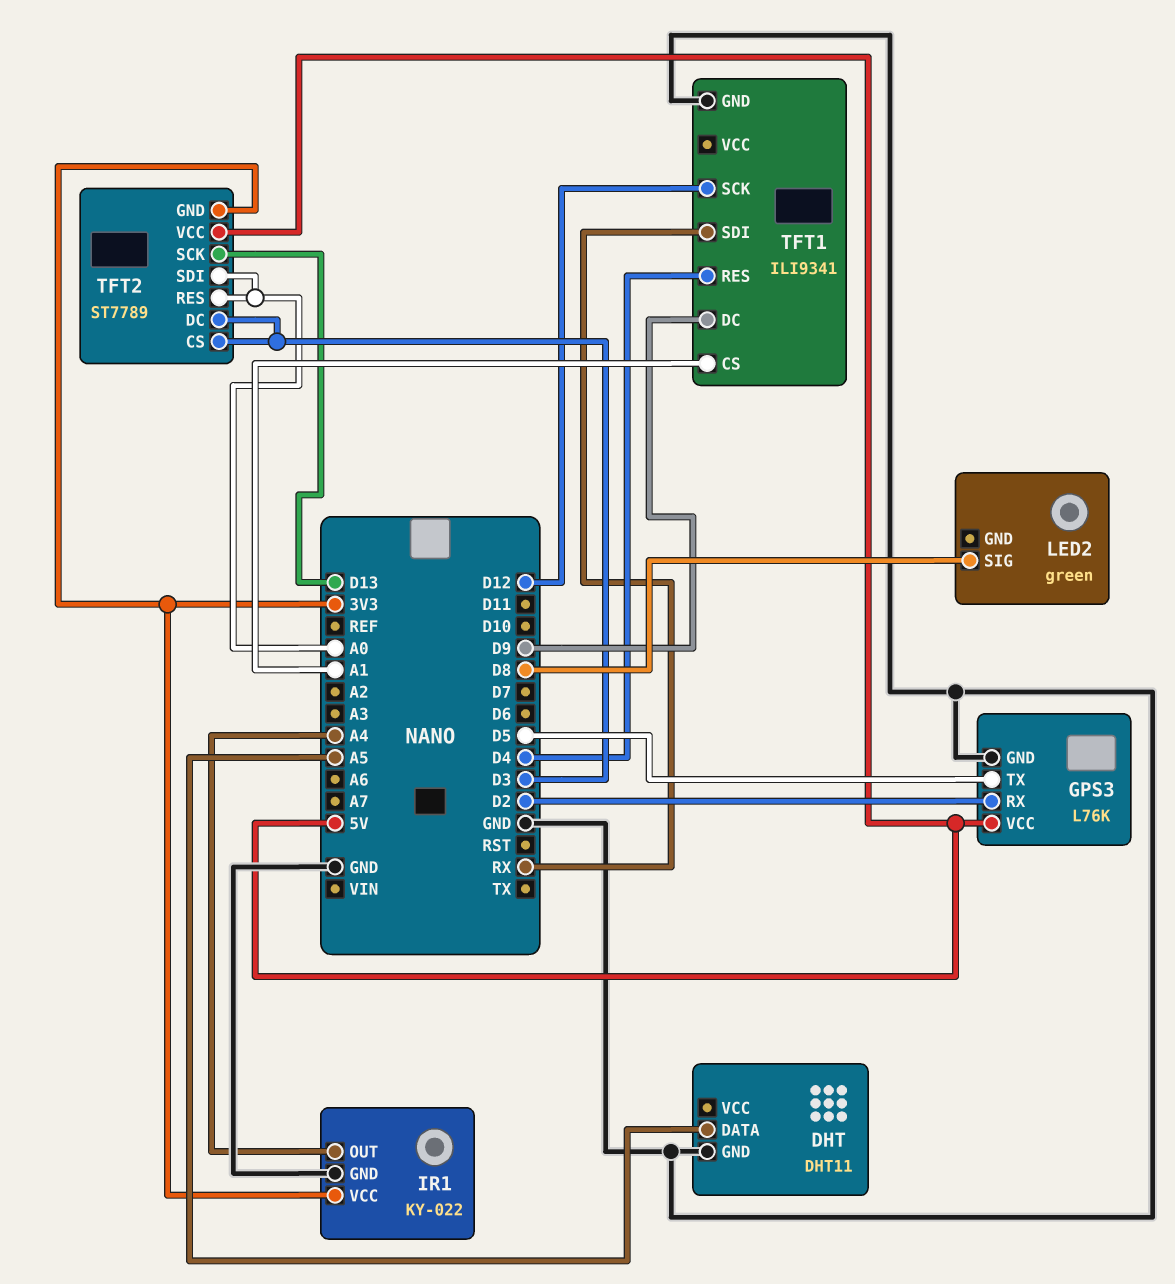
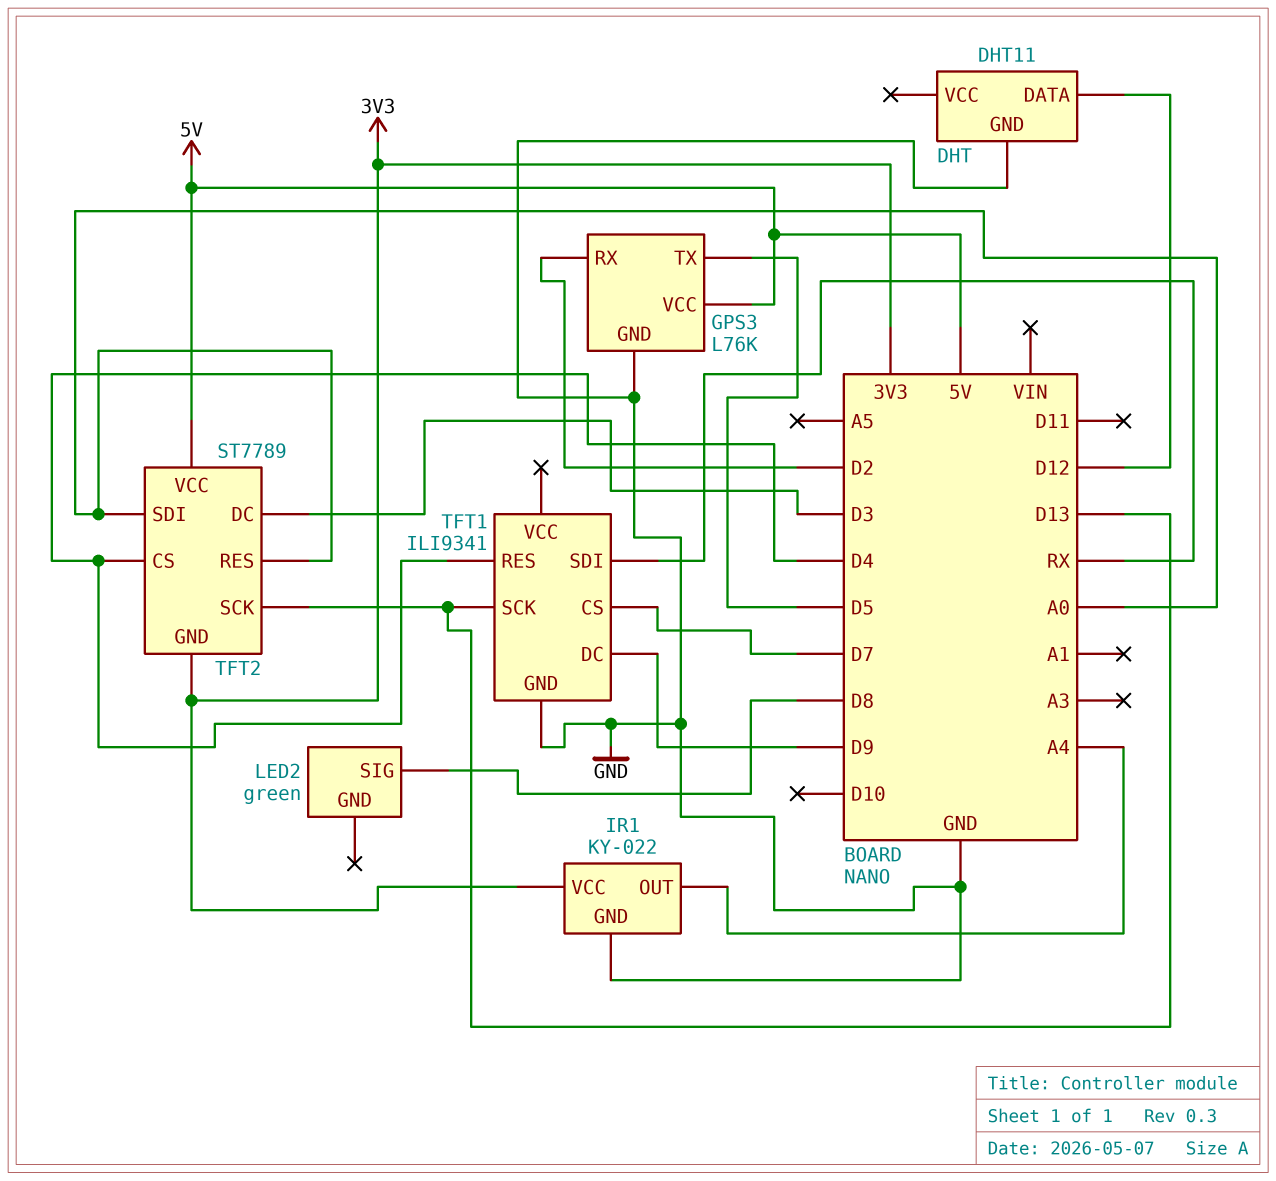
DHT pin DATA: A5 -> D12
TFT1 pin CS: A1 -> D7
TFT1 pin SCK: D12 -> D13
TFT2 pin CS: D3 -> D4

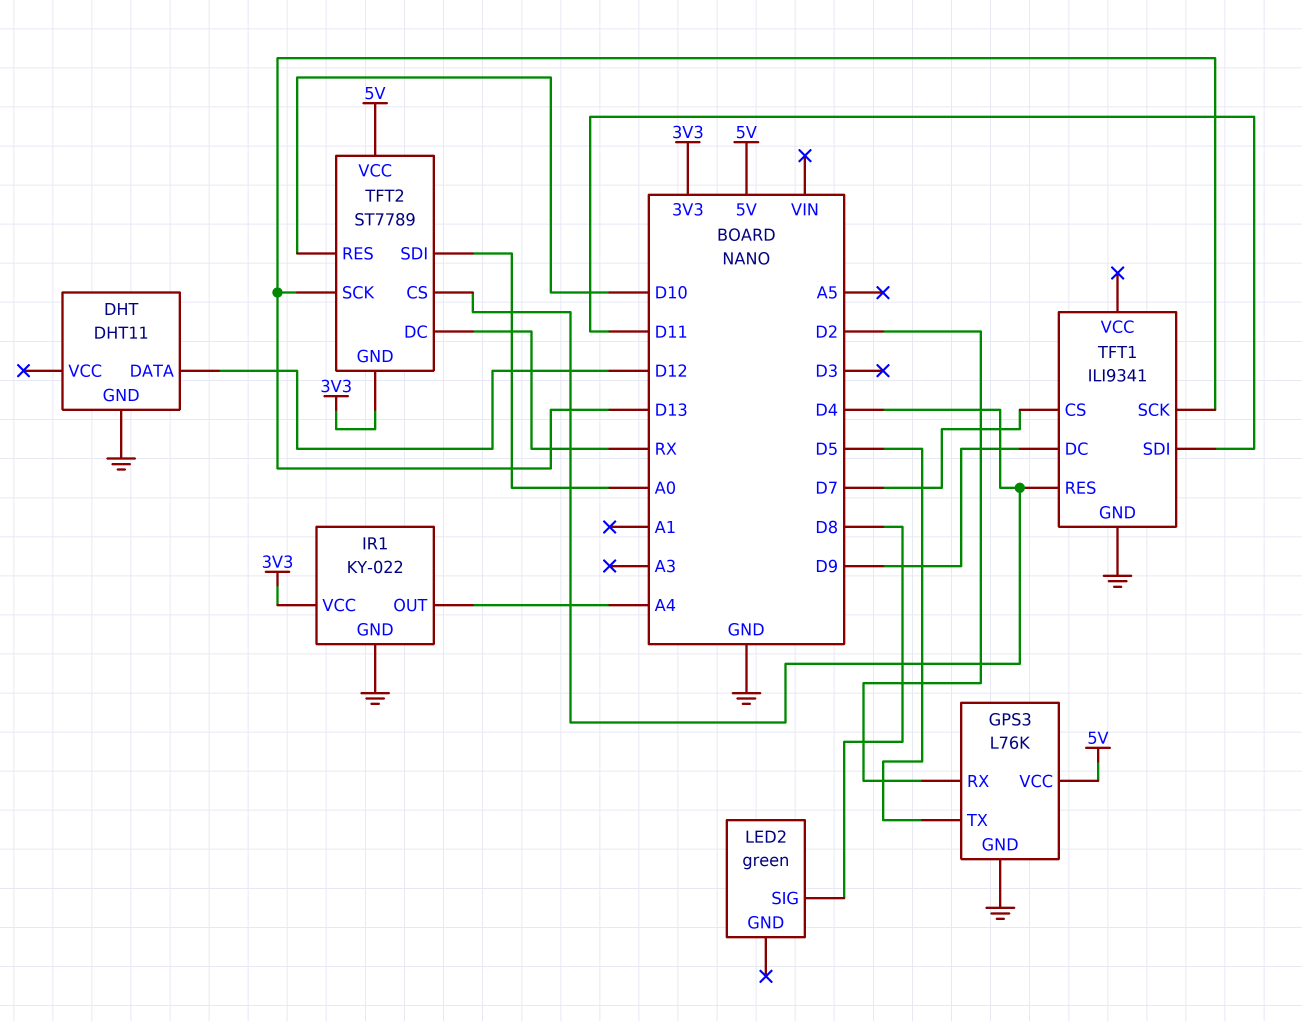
TFT1 pin SDI: RX -> D11
TFT2 pin DC: D3 -> RX
TFT2 pin RES: A0 -> D10

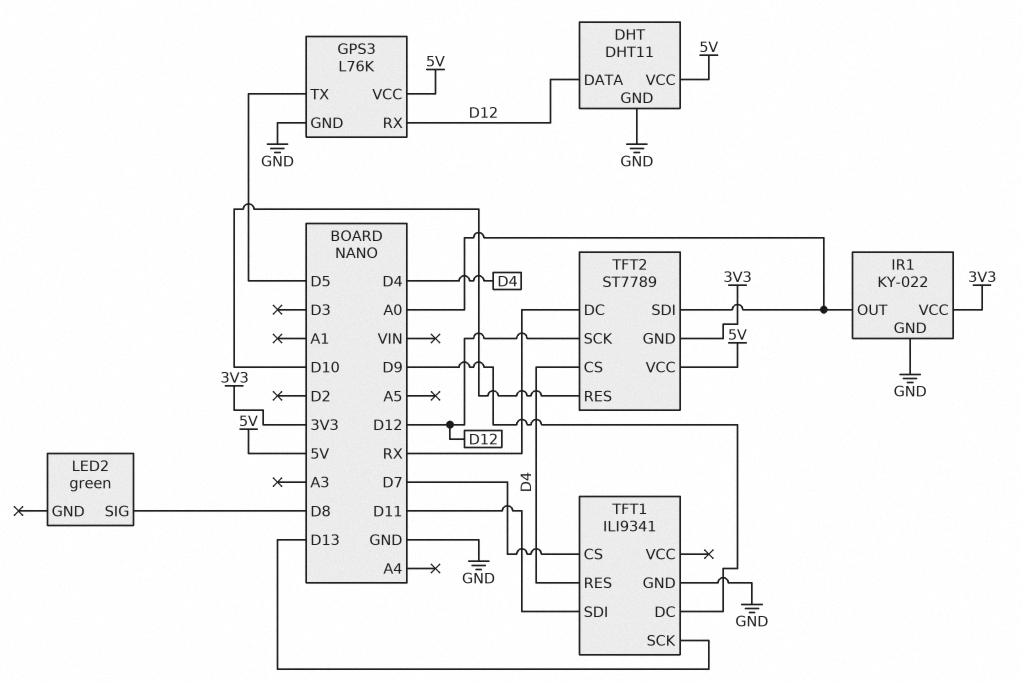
DHT pin VCC: none -> 5V
GPS3 pin RX: D2 -> D12
IR1 pin OUT: A4 -> A0
TFT2 pin SCK: D13 -> D12

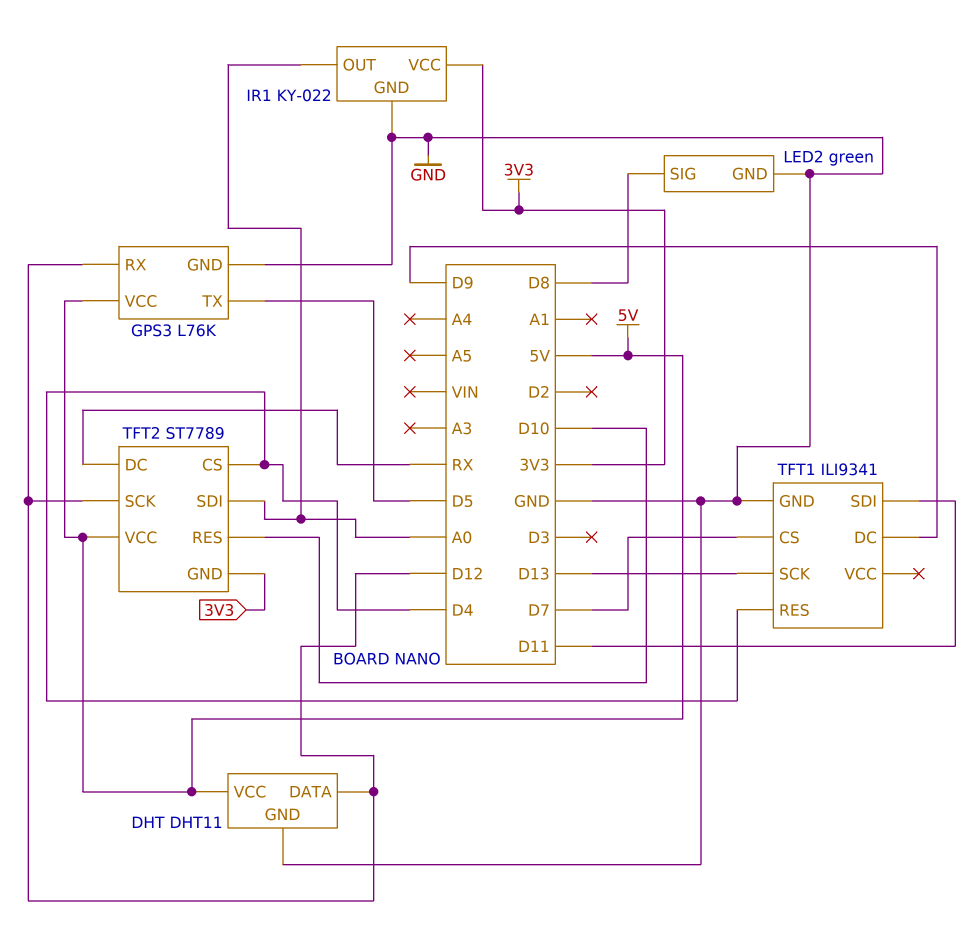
LED2 pin GND: none -> GND

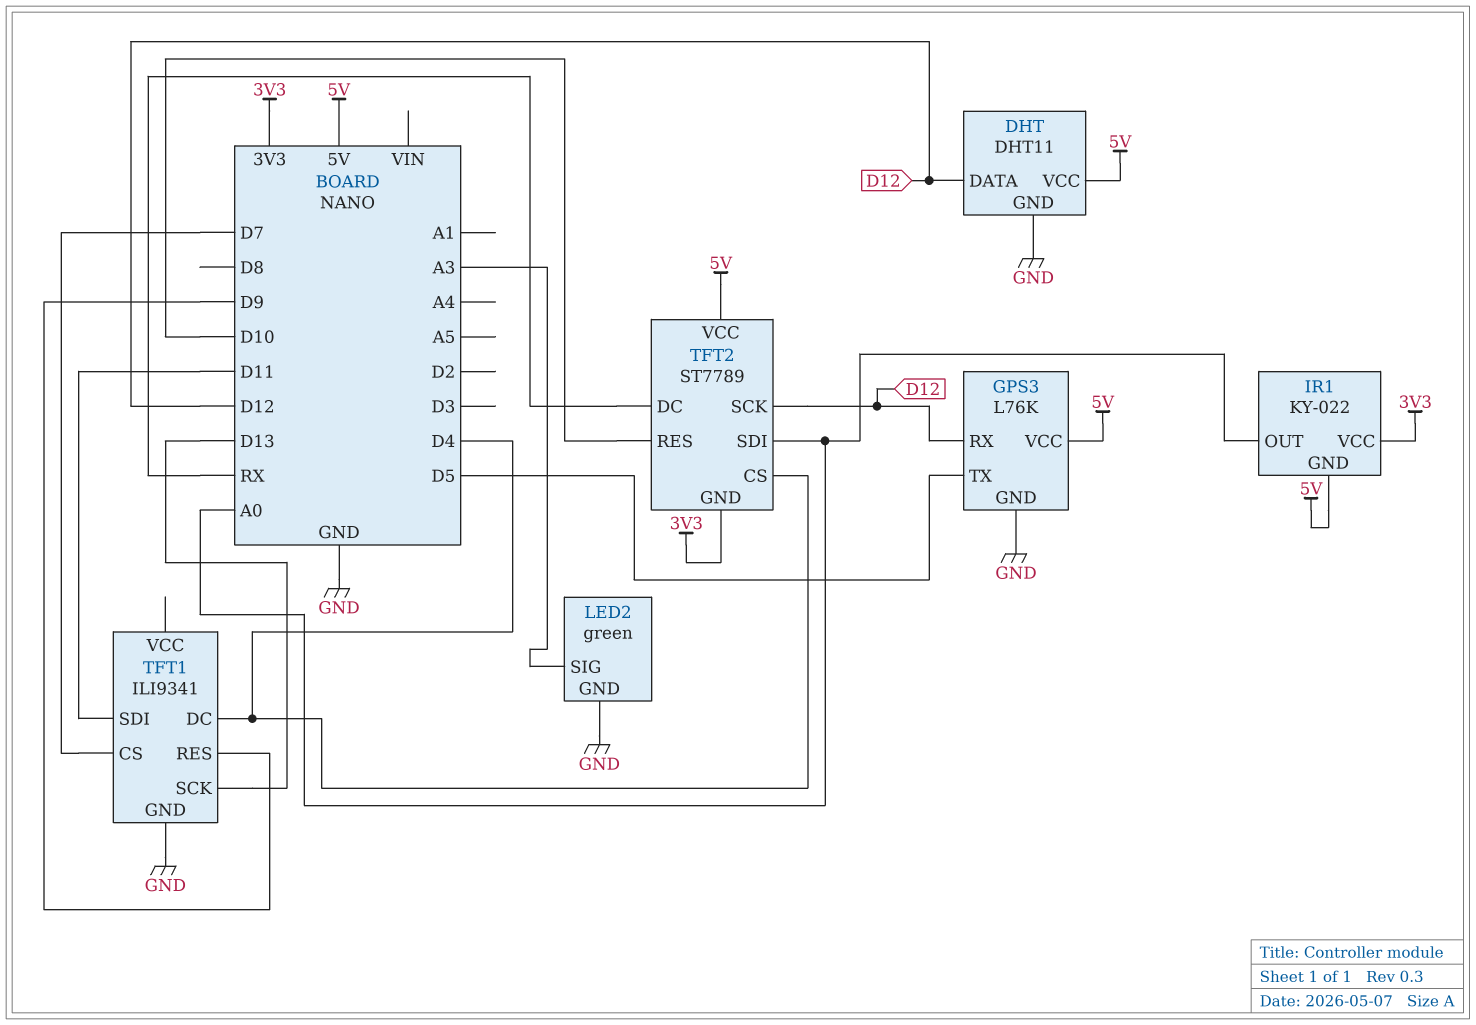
IR1 pin GND: GND -> 5V
LED2 pin SIG: D8 -> A3
TFT1 pin DC: D9 -> D4
TFT1 pin RES: D4 -> D9

